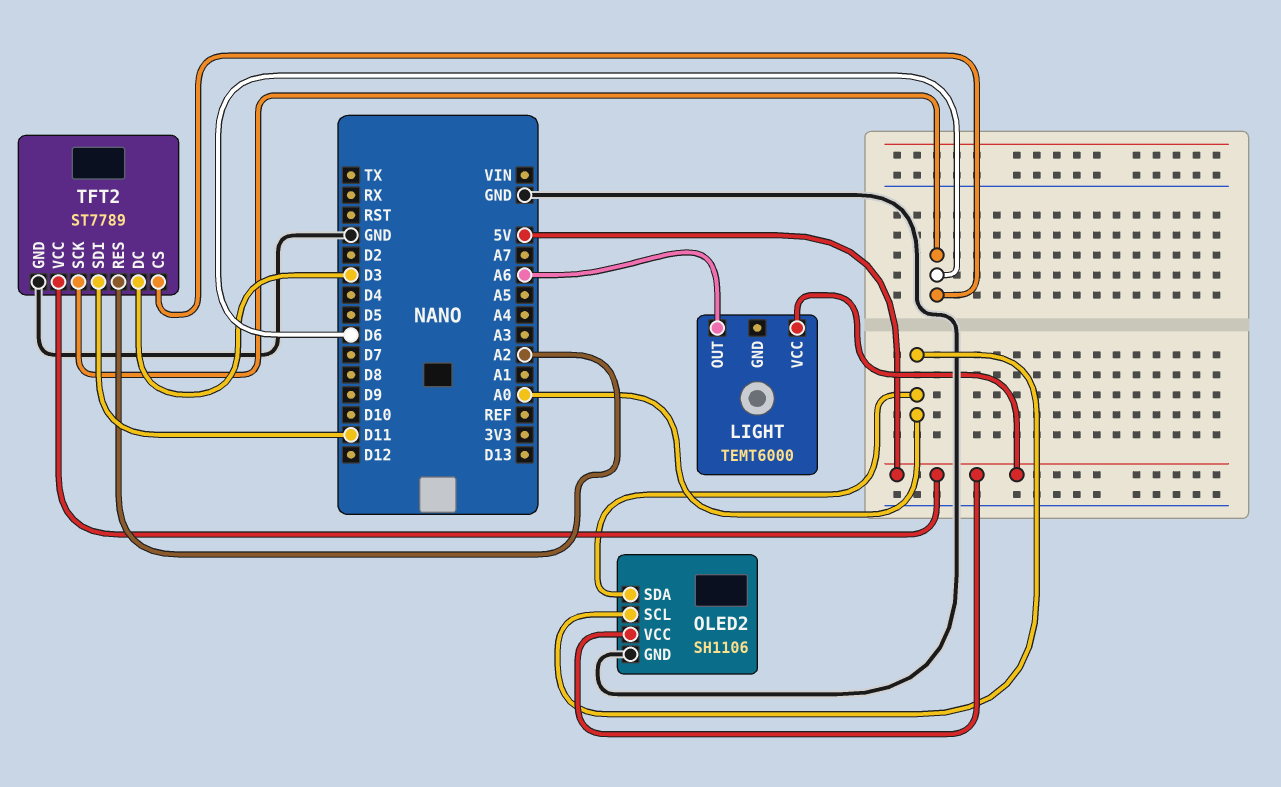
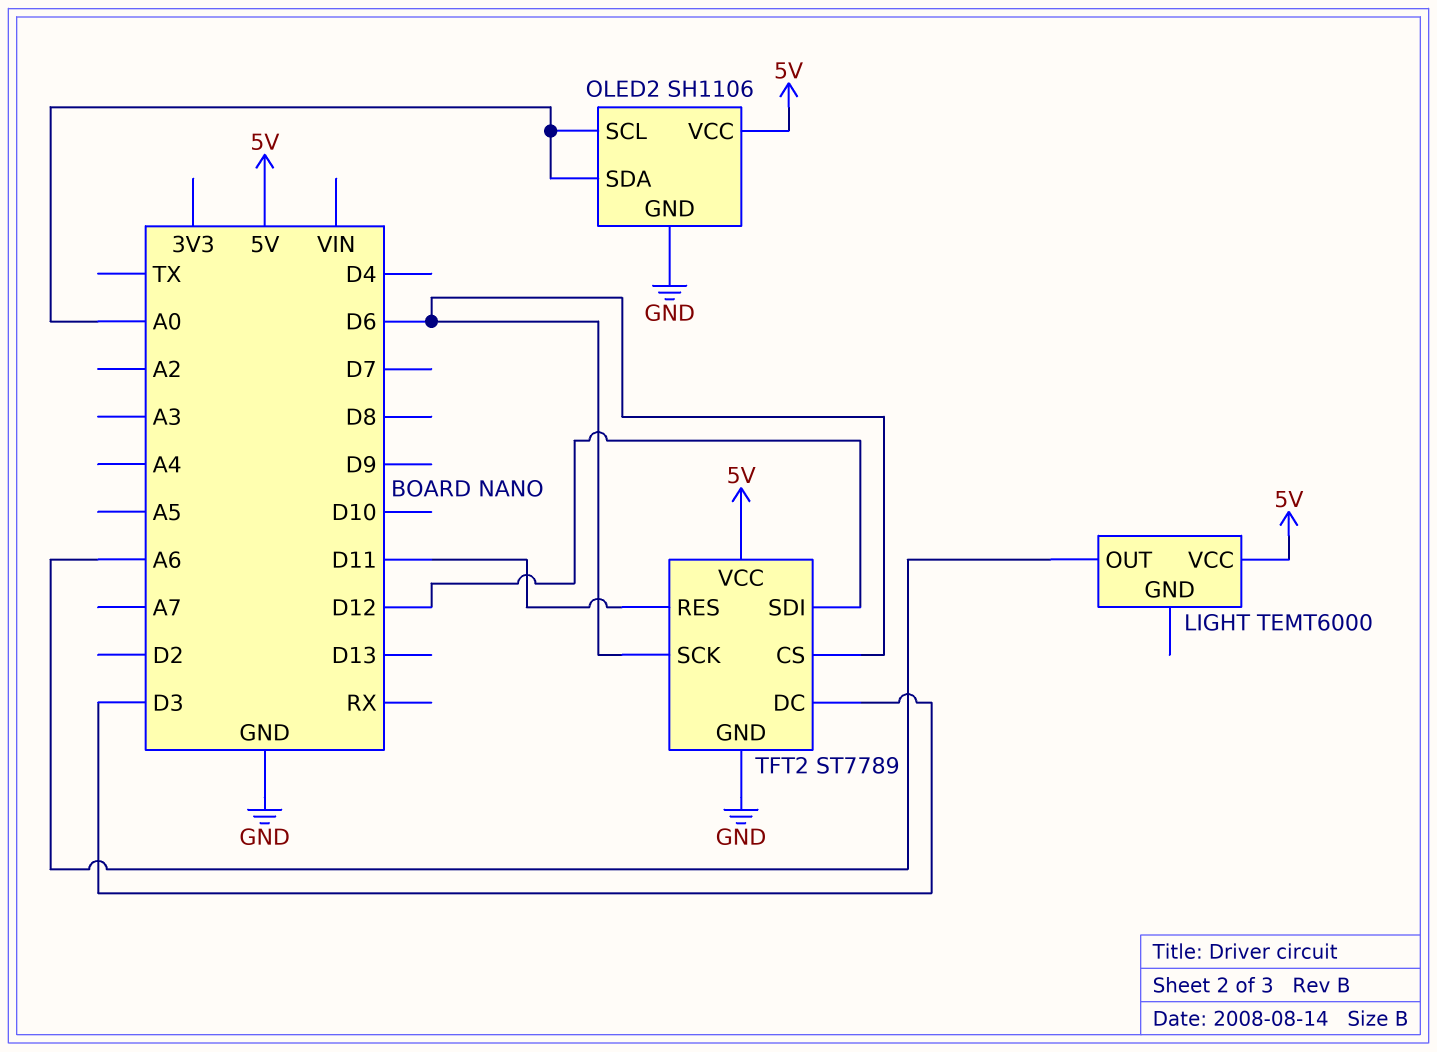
TFT2 pin RES: A2 -> D11
TFT2 pin SDI: D11 -> D12

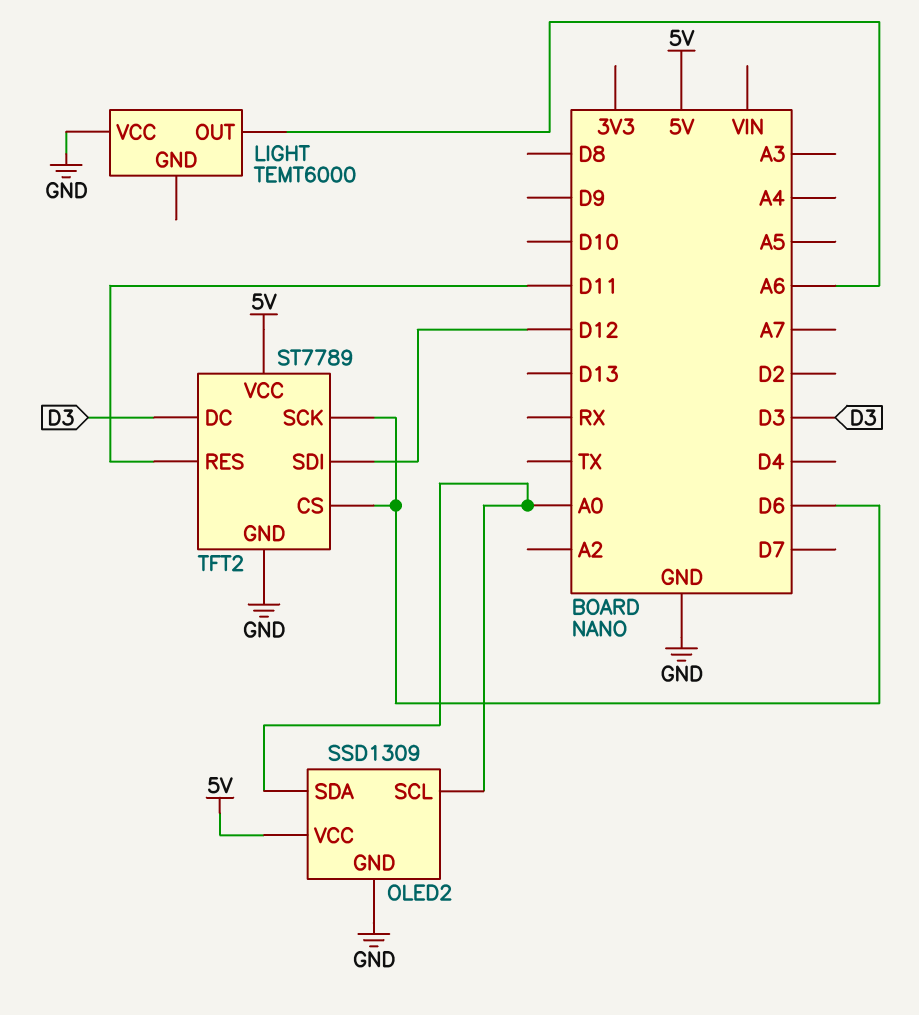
LIGHT pin VCC: 5V -> GND
OLED2: SH1106 -> SSD1309

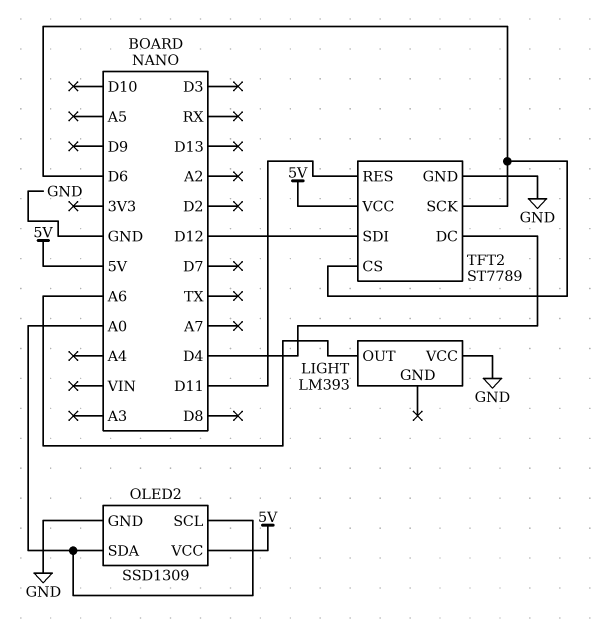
LIGHT: TEMT6000 -> LM393
TFT2 pin DC: D3 -> D4

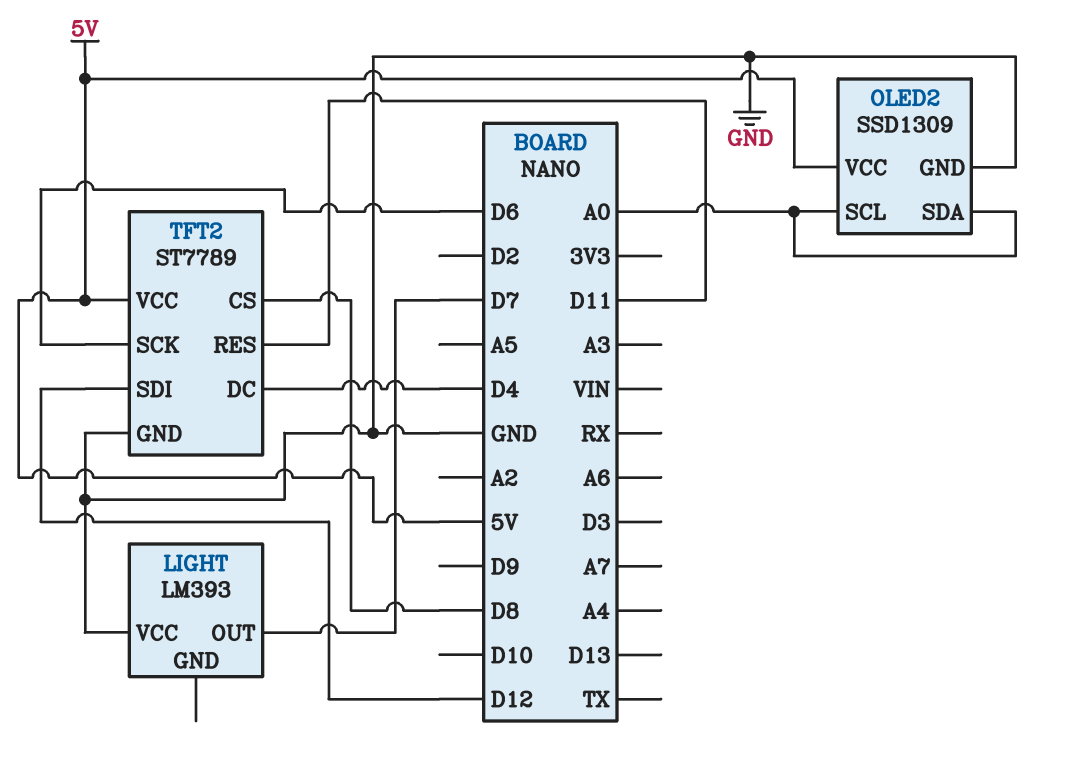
LIGHT pin OUT: A6 -> D7
TFT2 pin CS: D6 -> D8

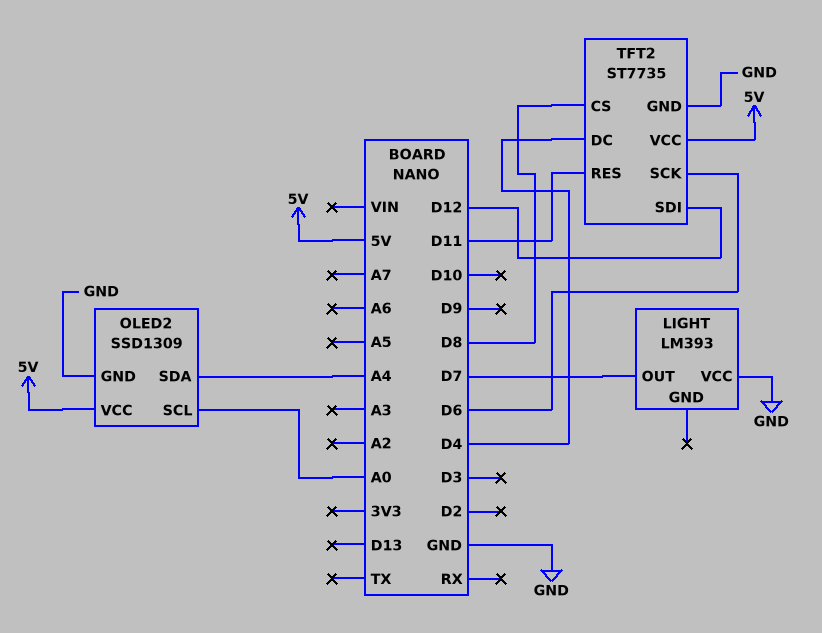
OLED2 pin SDA: A0 -> A4
TFT2: ST7789 -> ST7735

